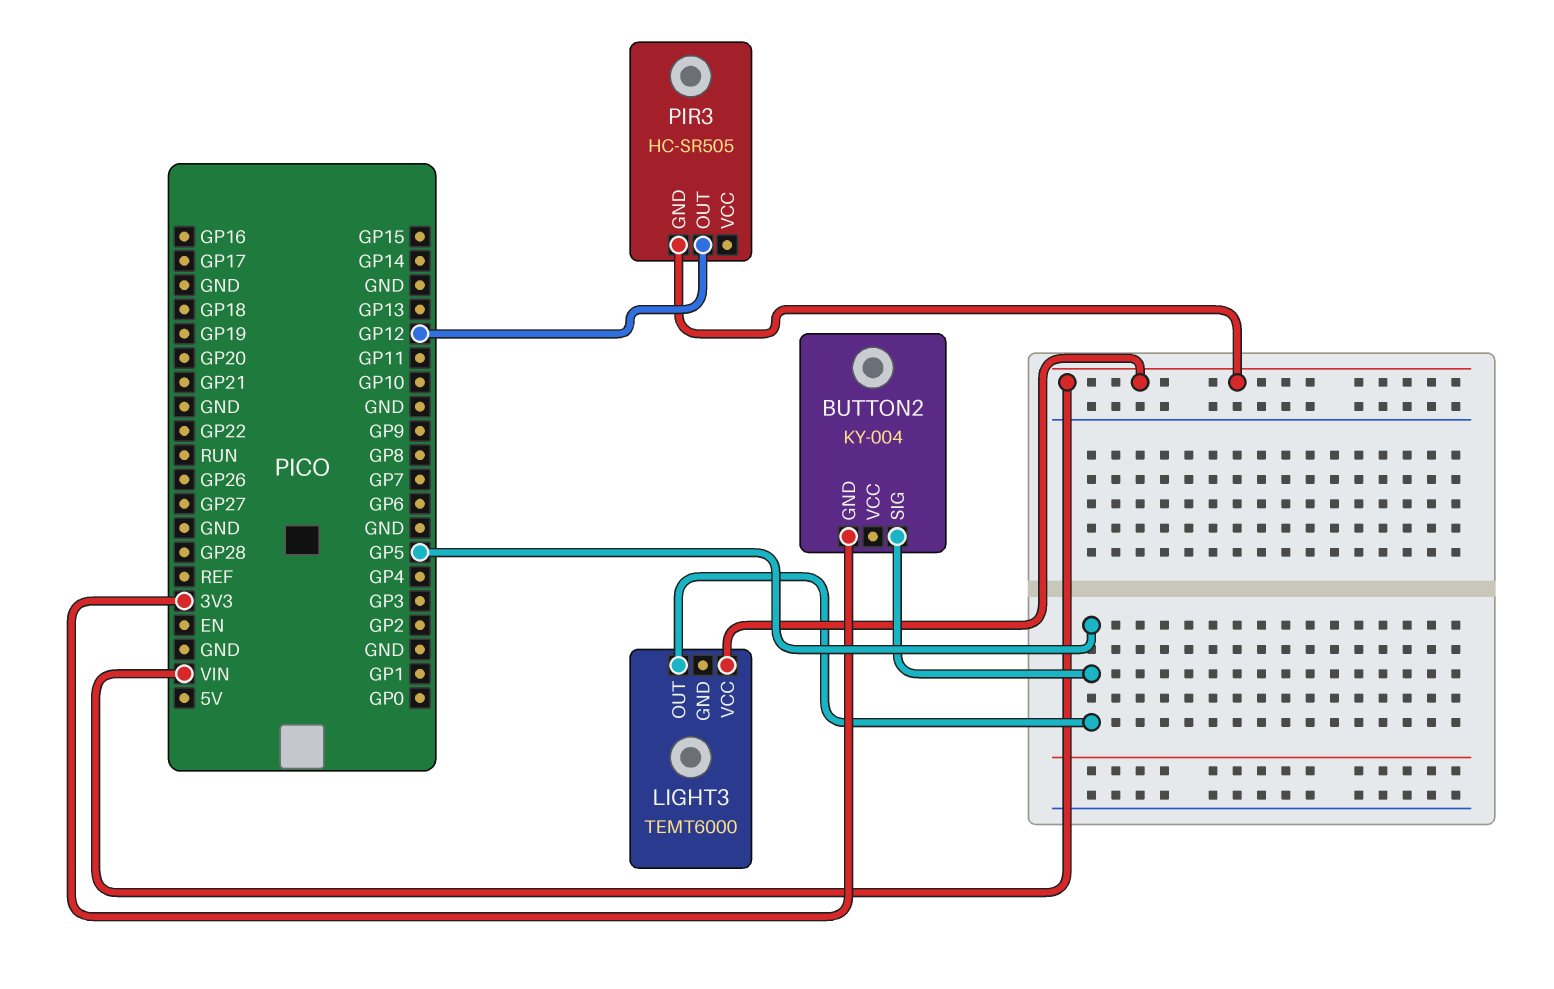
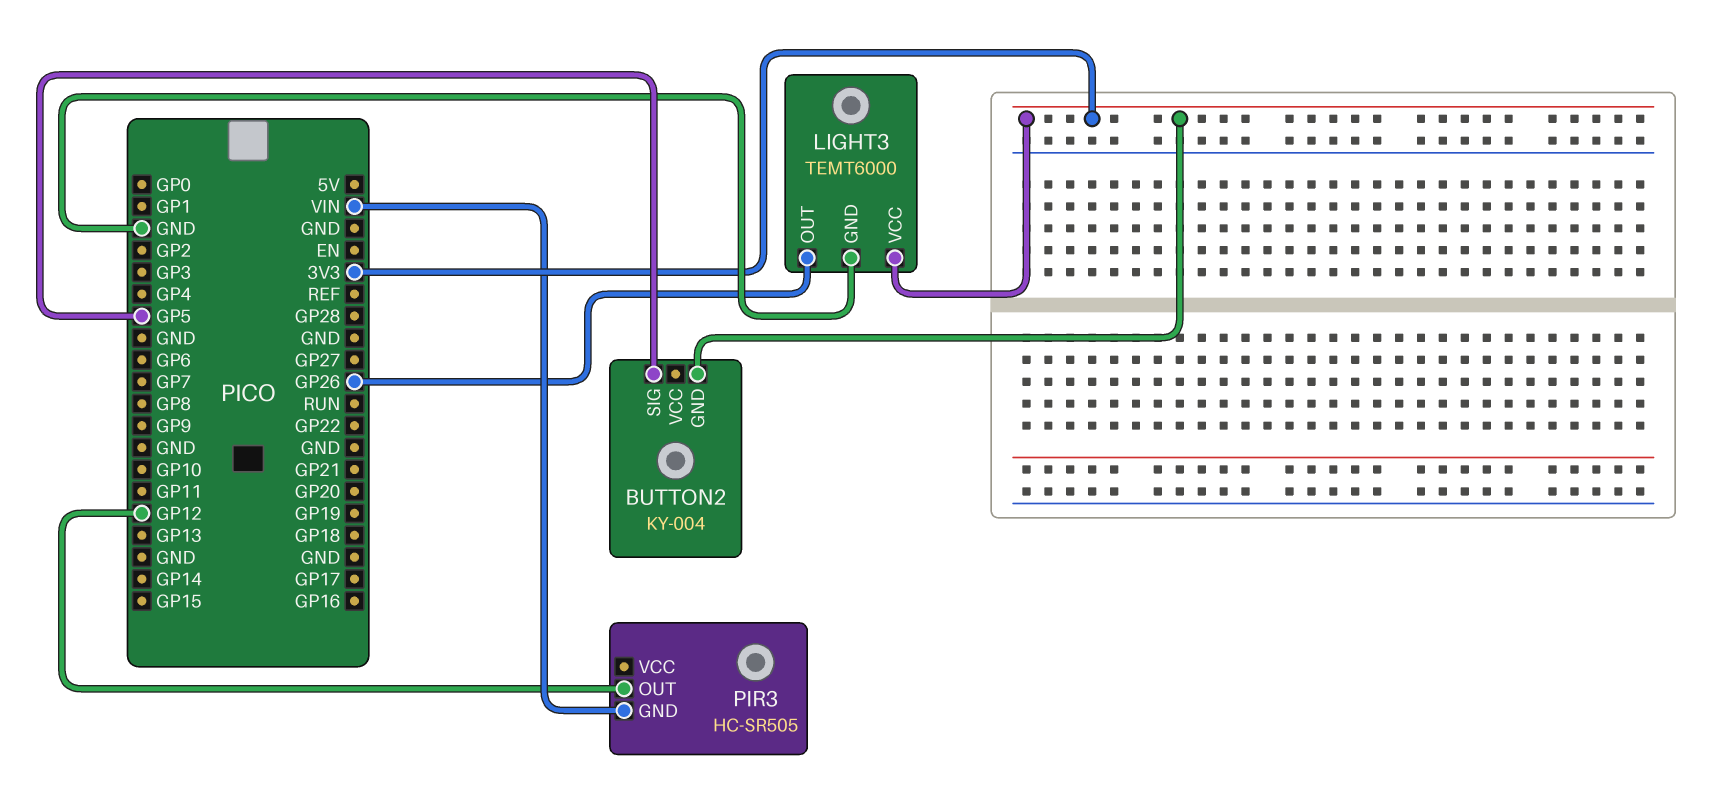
LIGHT3 pin GND: none -> GND
LIGHT3 pin OUT: GP5 -> GP26
LIGHT3 pin VCC: VIN -> 3V3

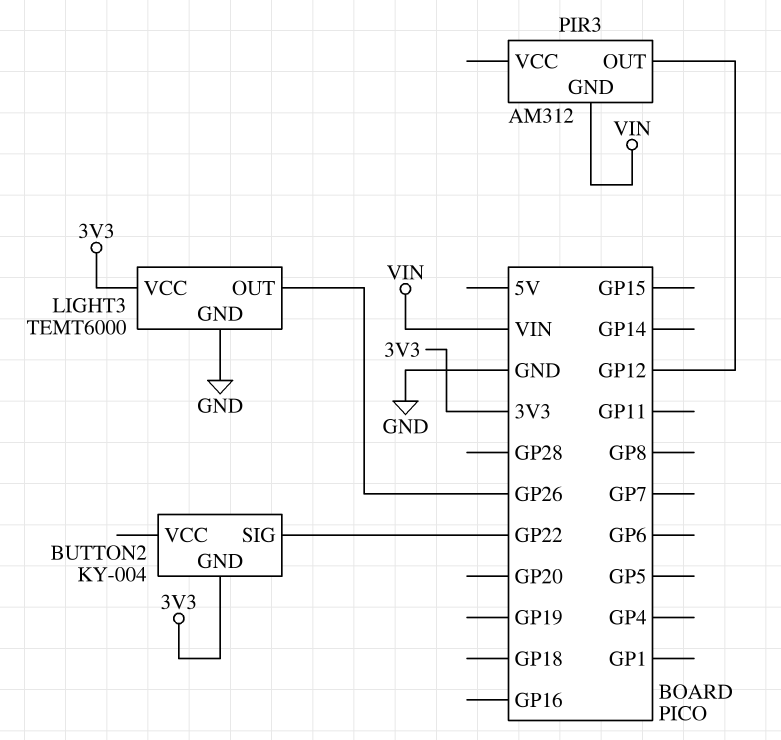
BUTTON2 pin SIG: GP5 -> GP22
PIR3: HC-SR505 -> AM312

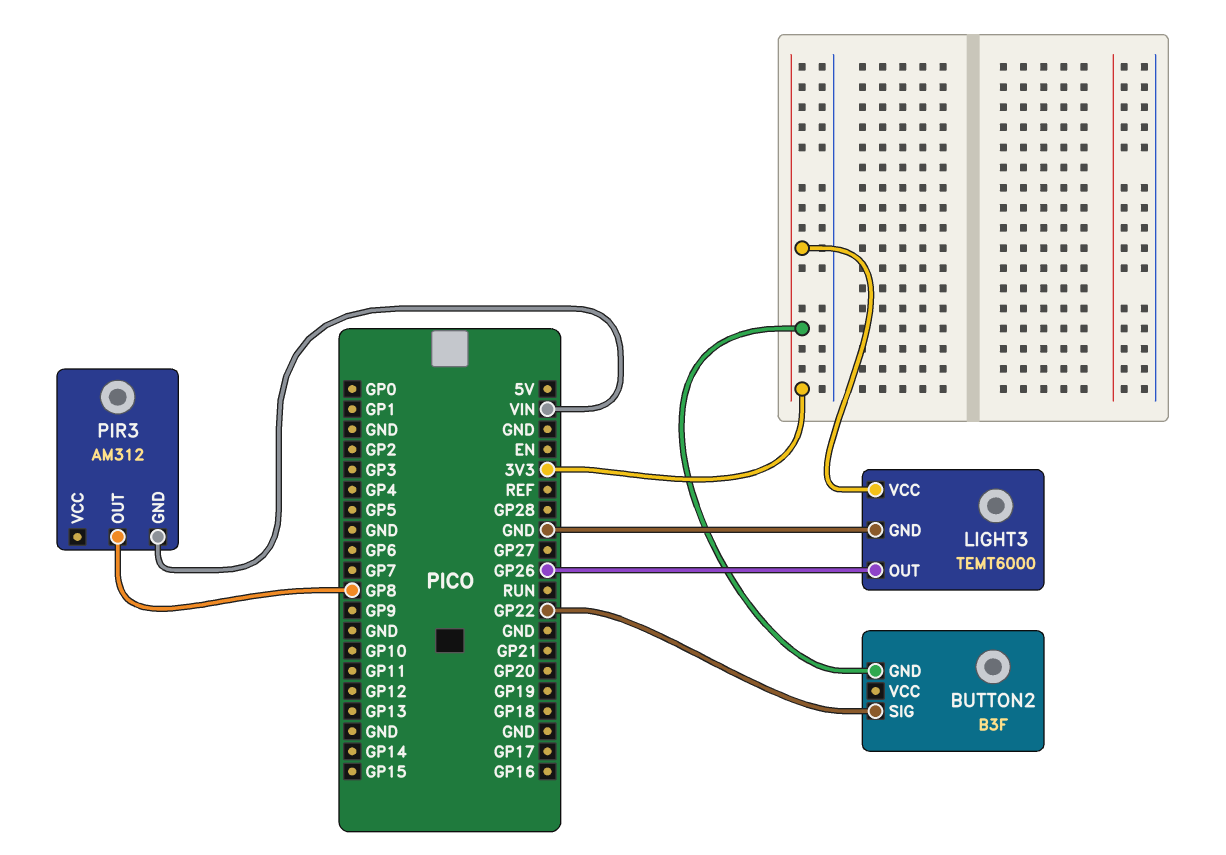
BUTTON2: KY-004 -> B3F
PIR3 pin OUT: GP12 -> GP8

